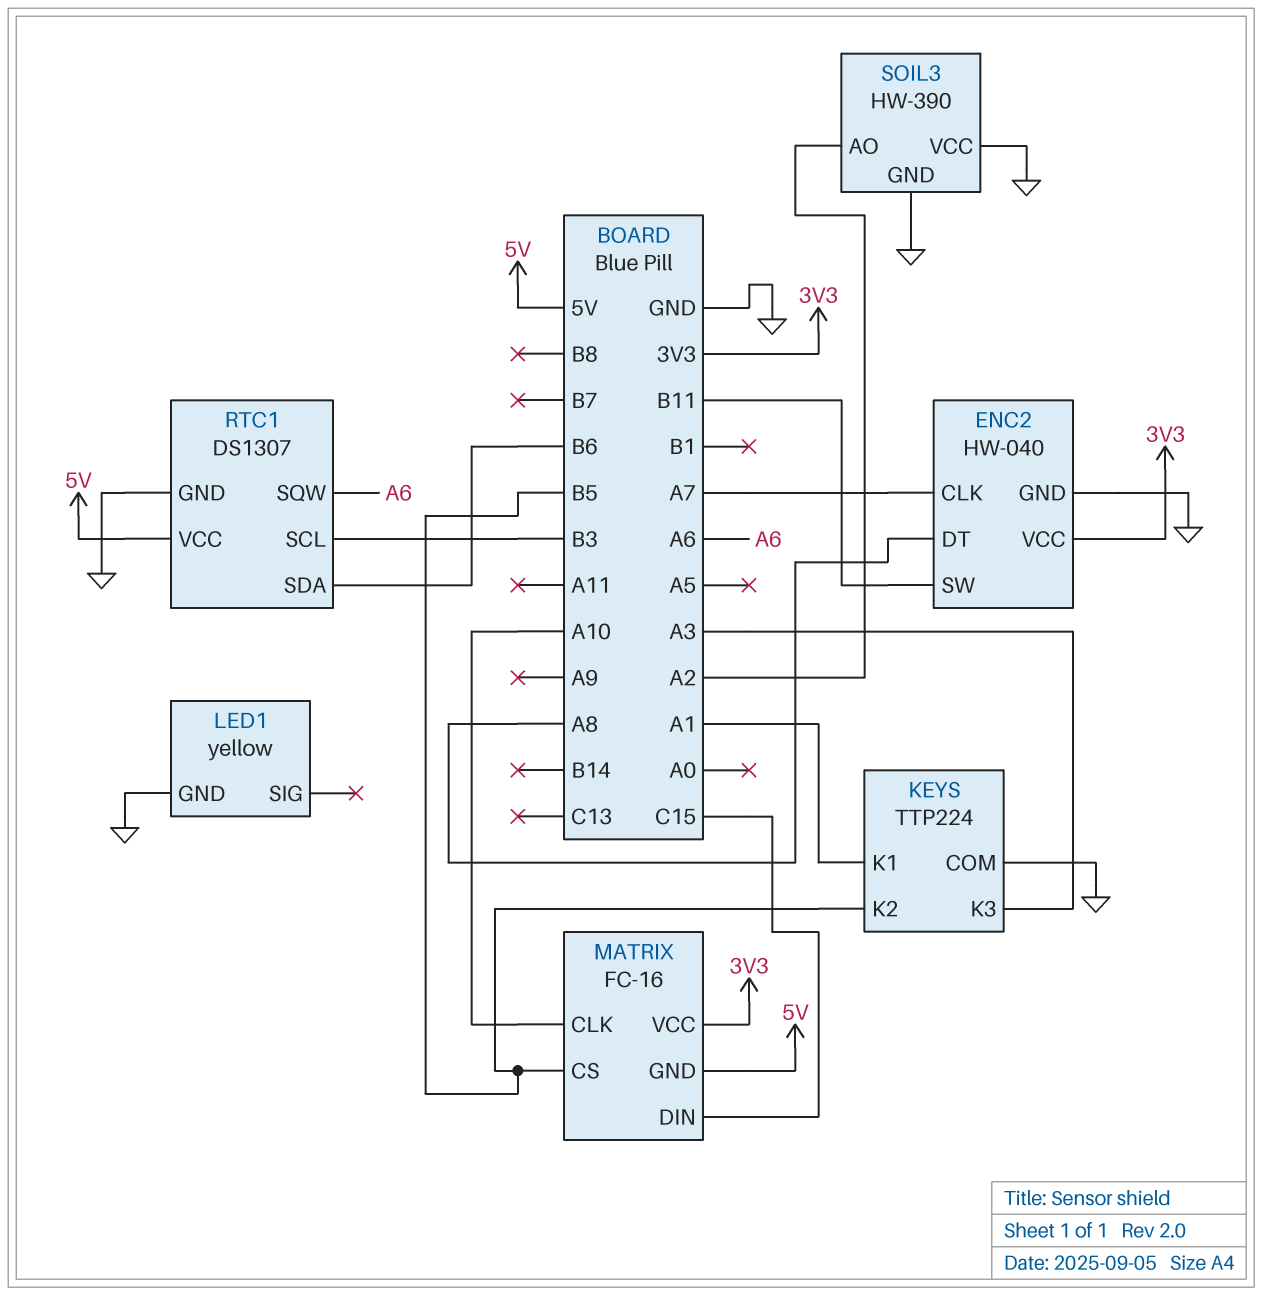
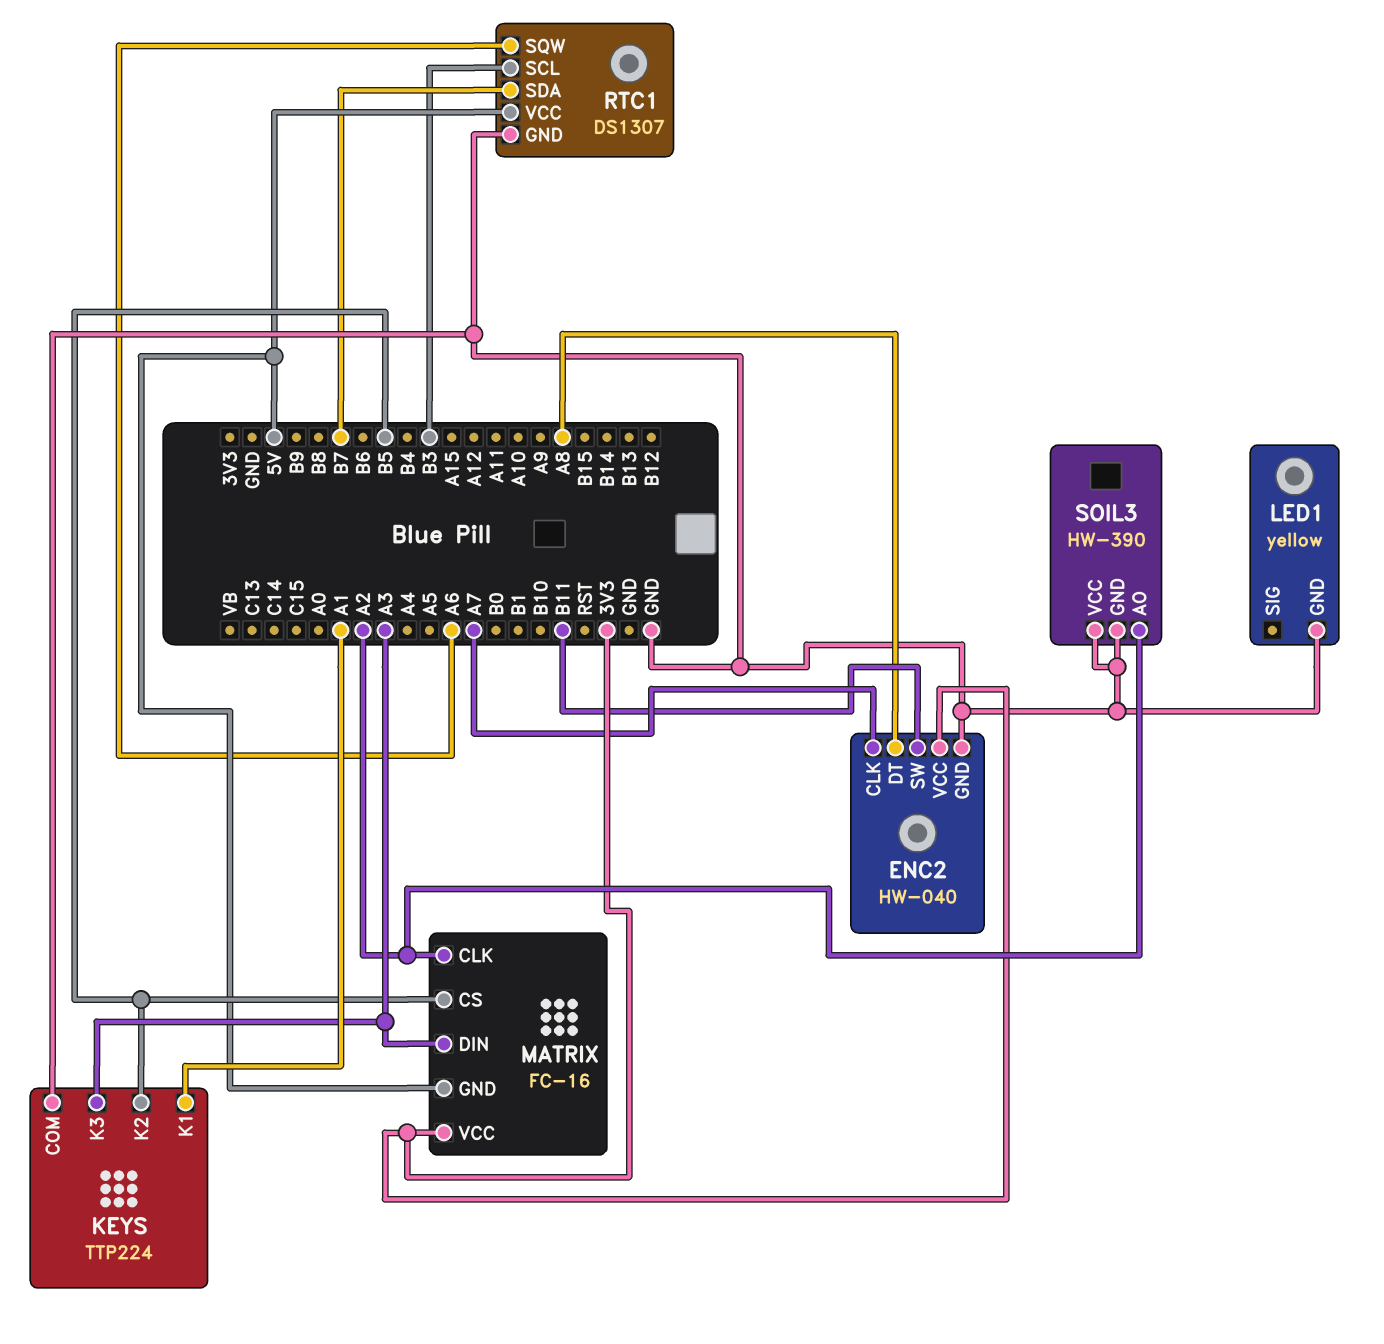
MATRIX pin CLK: A10 -> A2
MATRIX pin DIN: C15 -> A3
RTC1 pin SDA: B6 -> B7

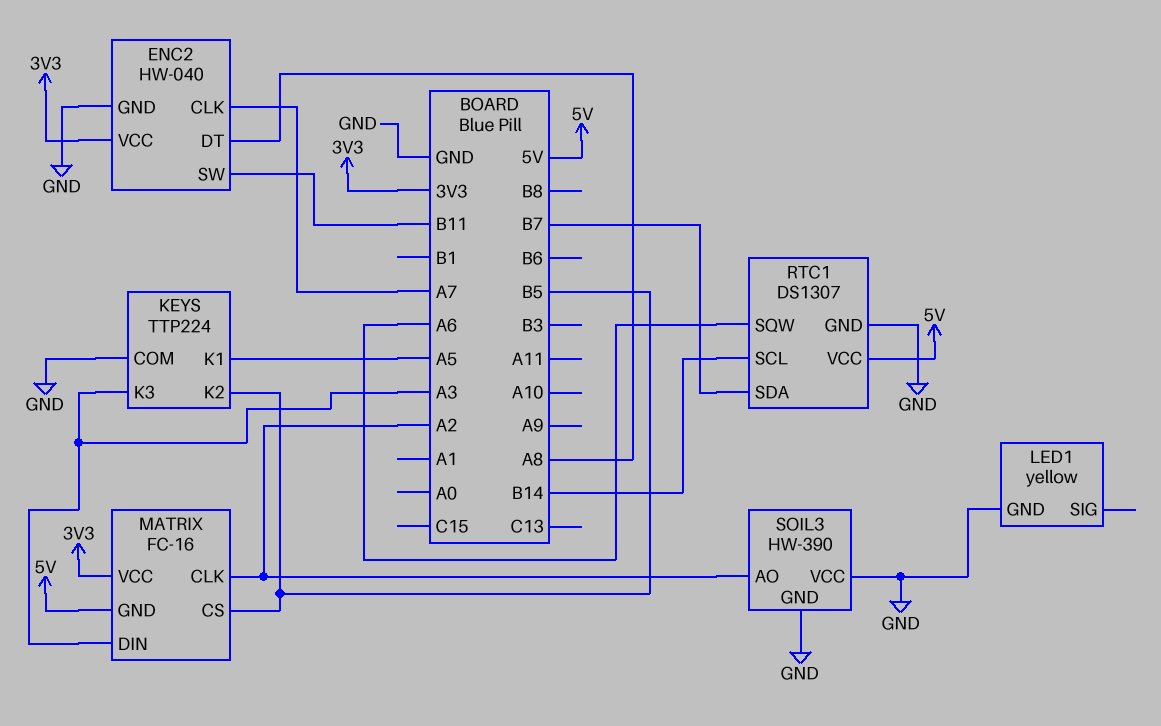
KEYS pin K1: A1 -> A5
RTC1 pin SCL: B3 -> B14

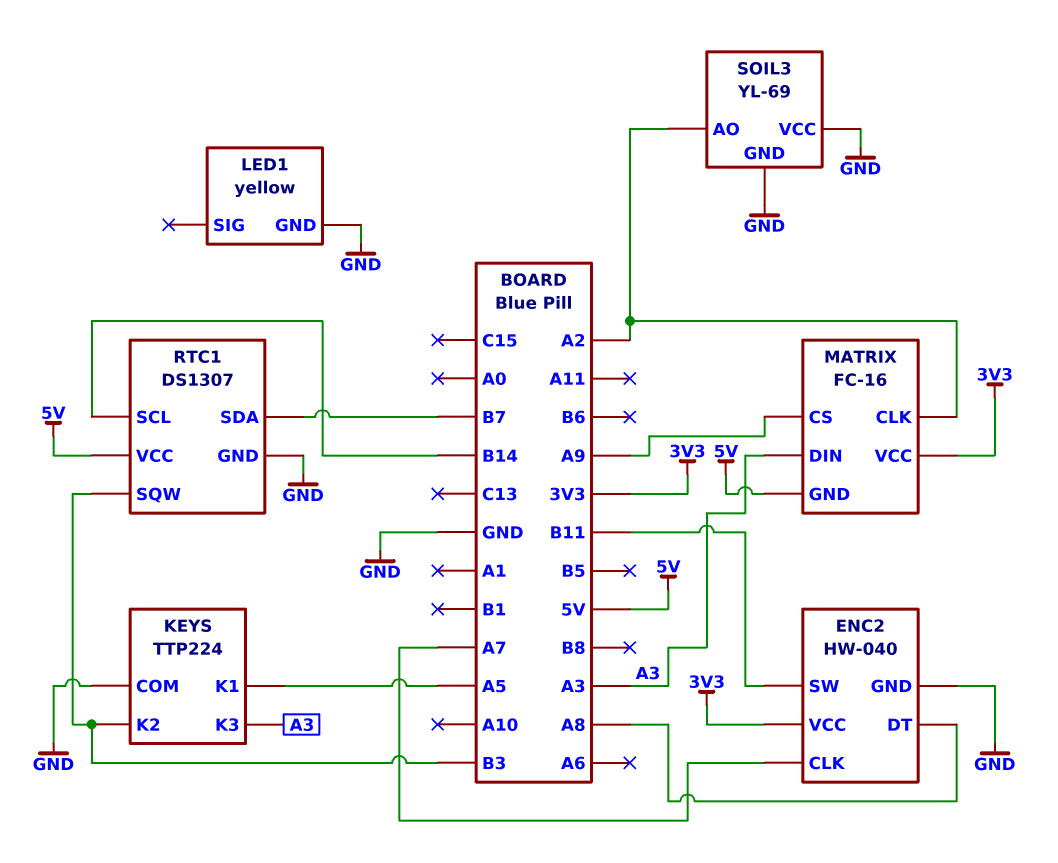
KEYS pin K2: B5 -> B3
MATRIX pin CS: B5 -> A9
RTC1 pin SQW: A6 -> B3
SOIL3: HW-390 -> YL-69

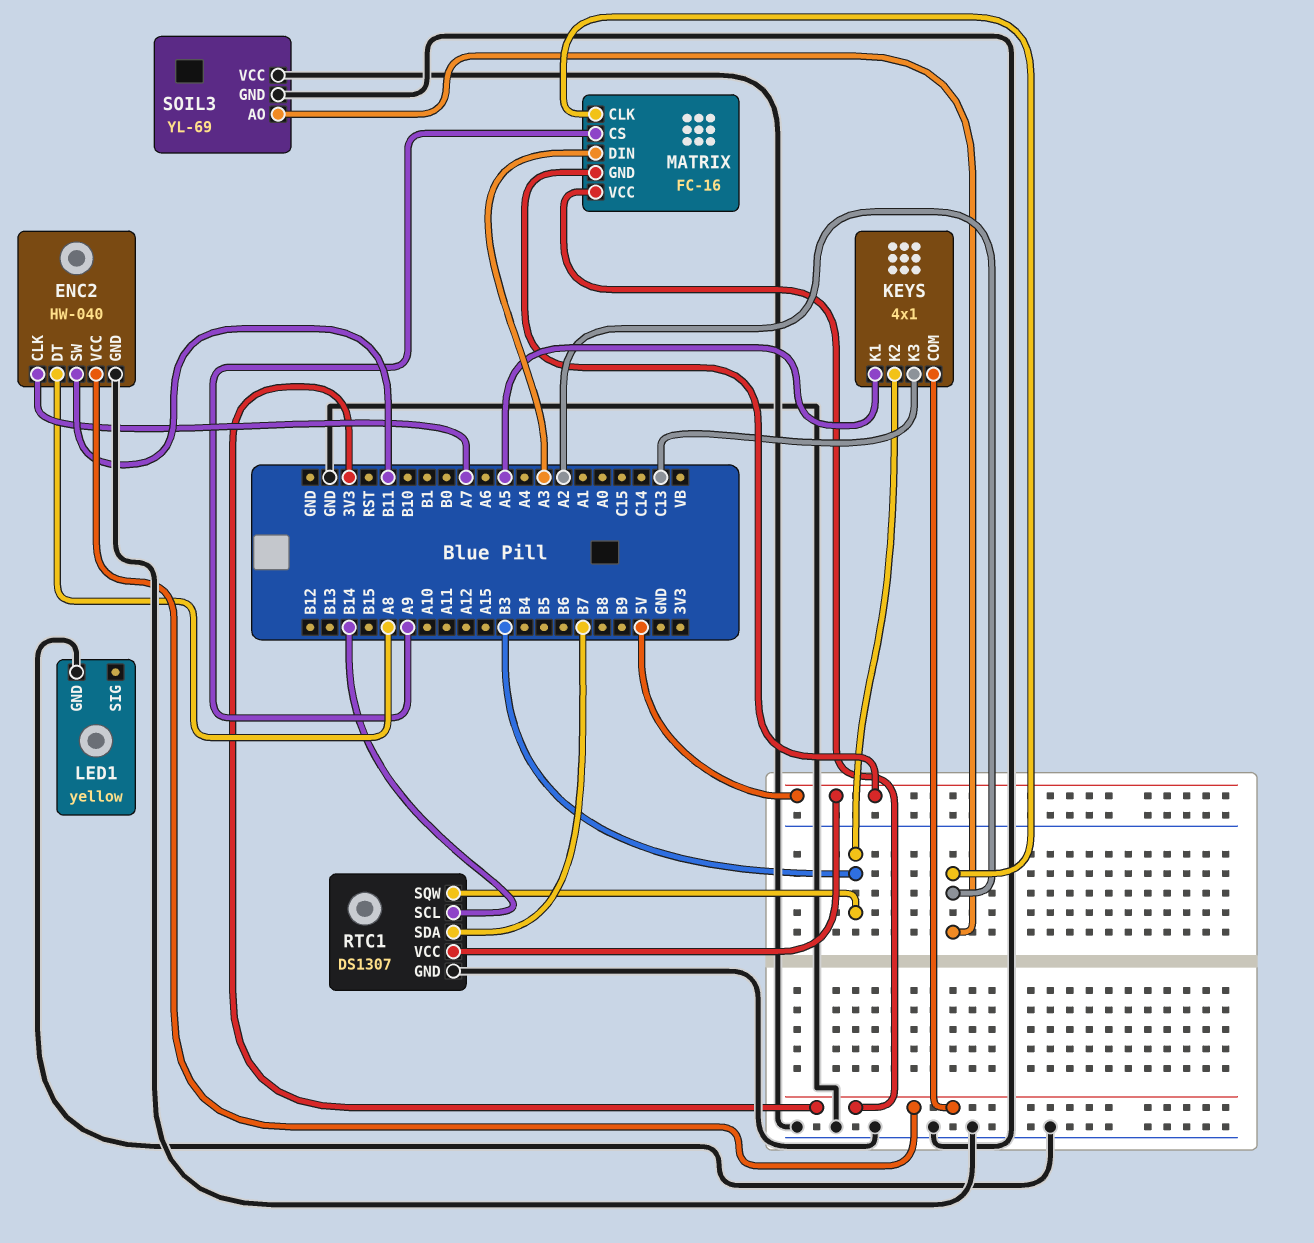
KEYS: TTP224 -> 4x1
KEYS pin COM: GND -> 3V3
KEYS pin K3: A3 -> C13

